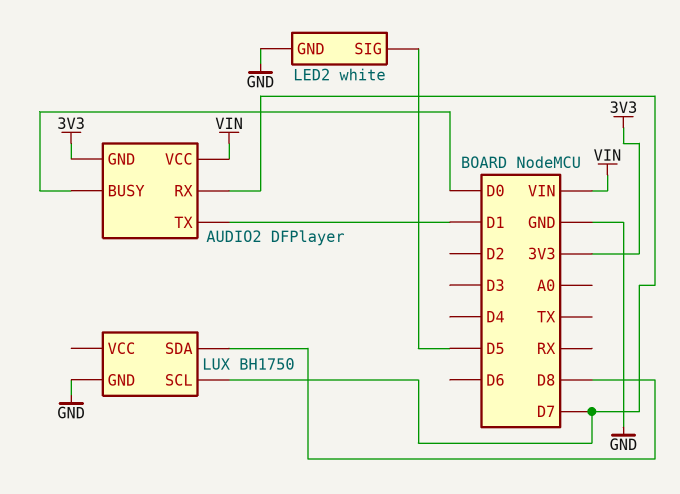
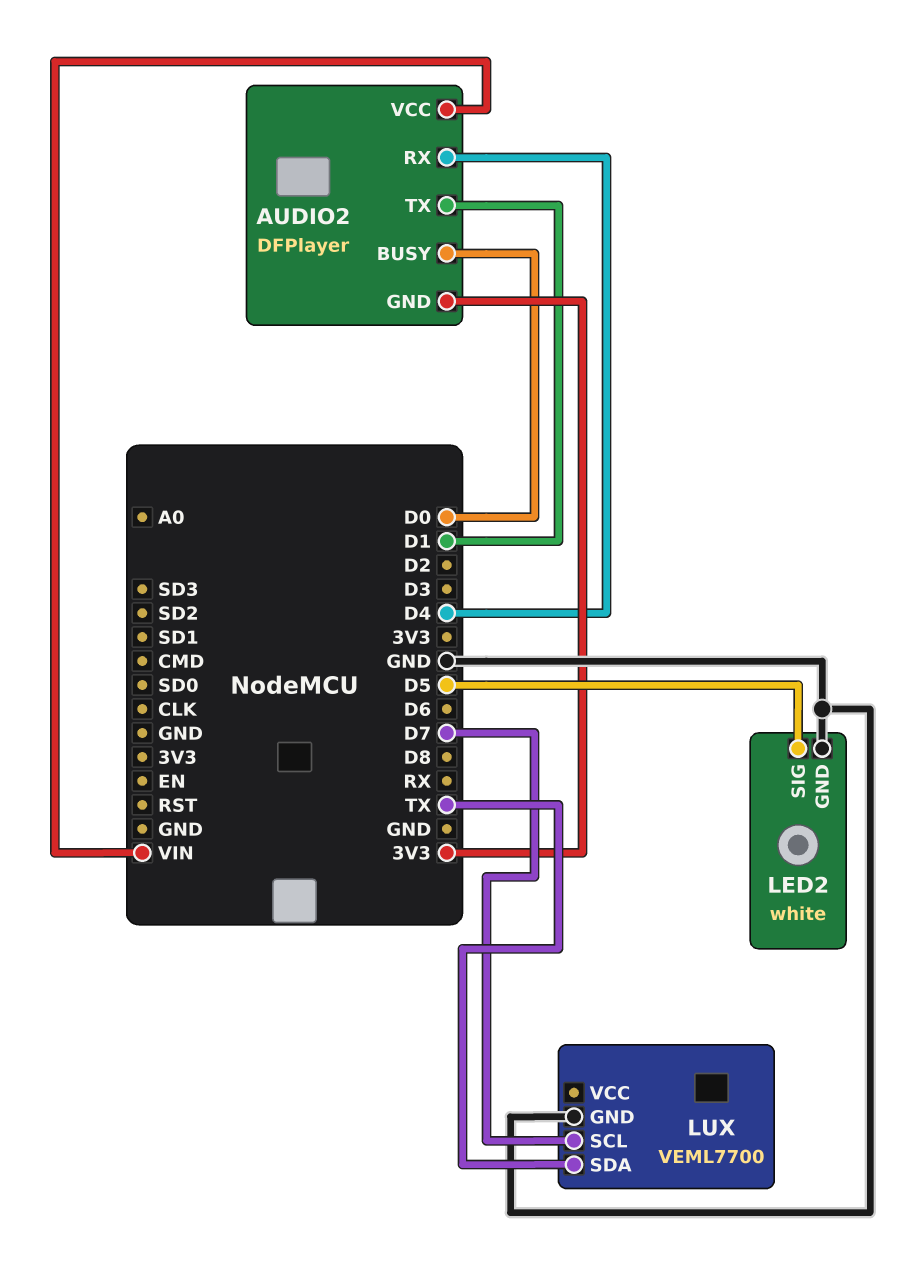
AUDIO2 pin RX: D7 -> D4
LUX: BH1750 -> VEML7700
LUX pin SDA: D8 -> TX

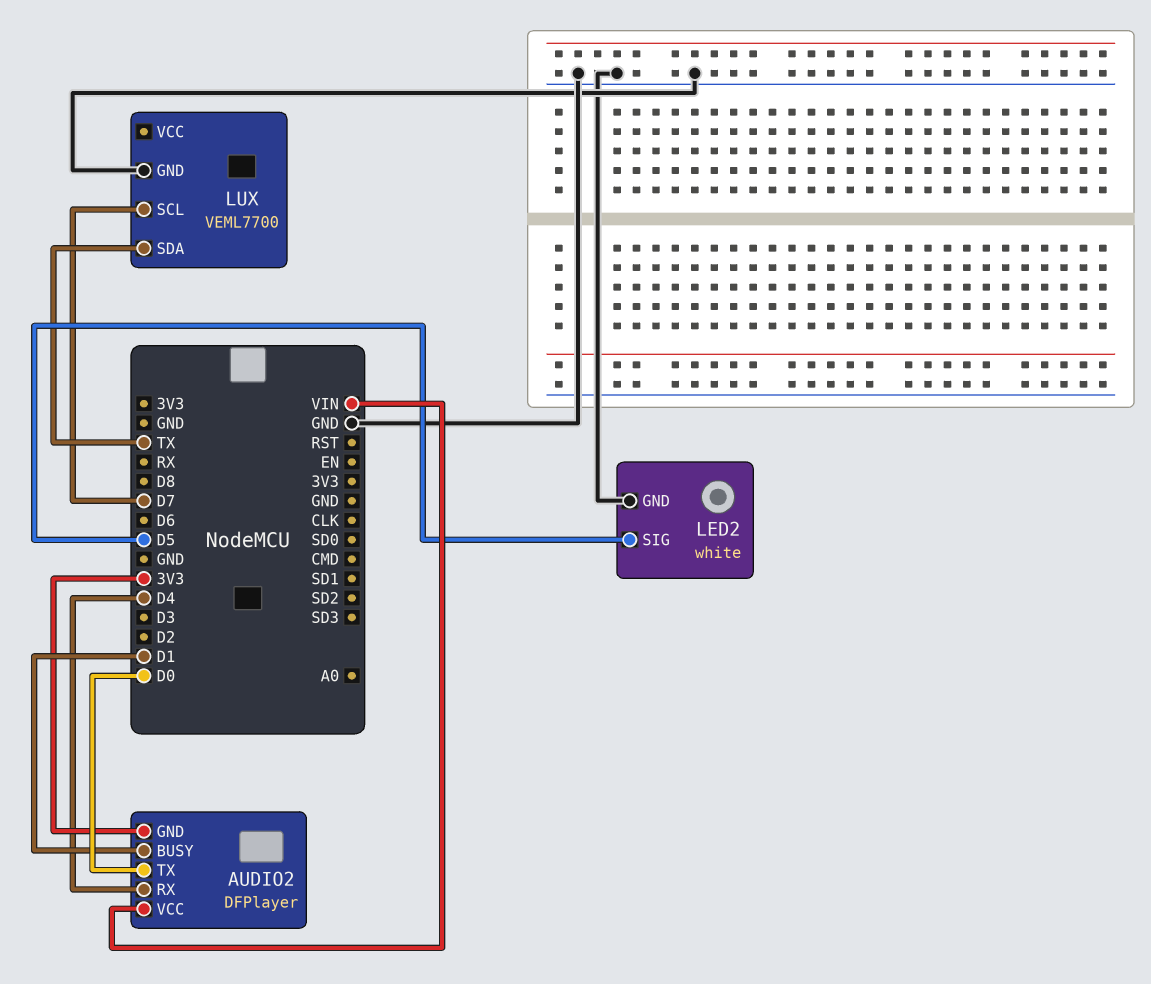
AUDIO2 pin BUSY: D0 -> D1
AUDIO2 pin TX: D1 -> D0

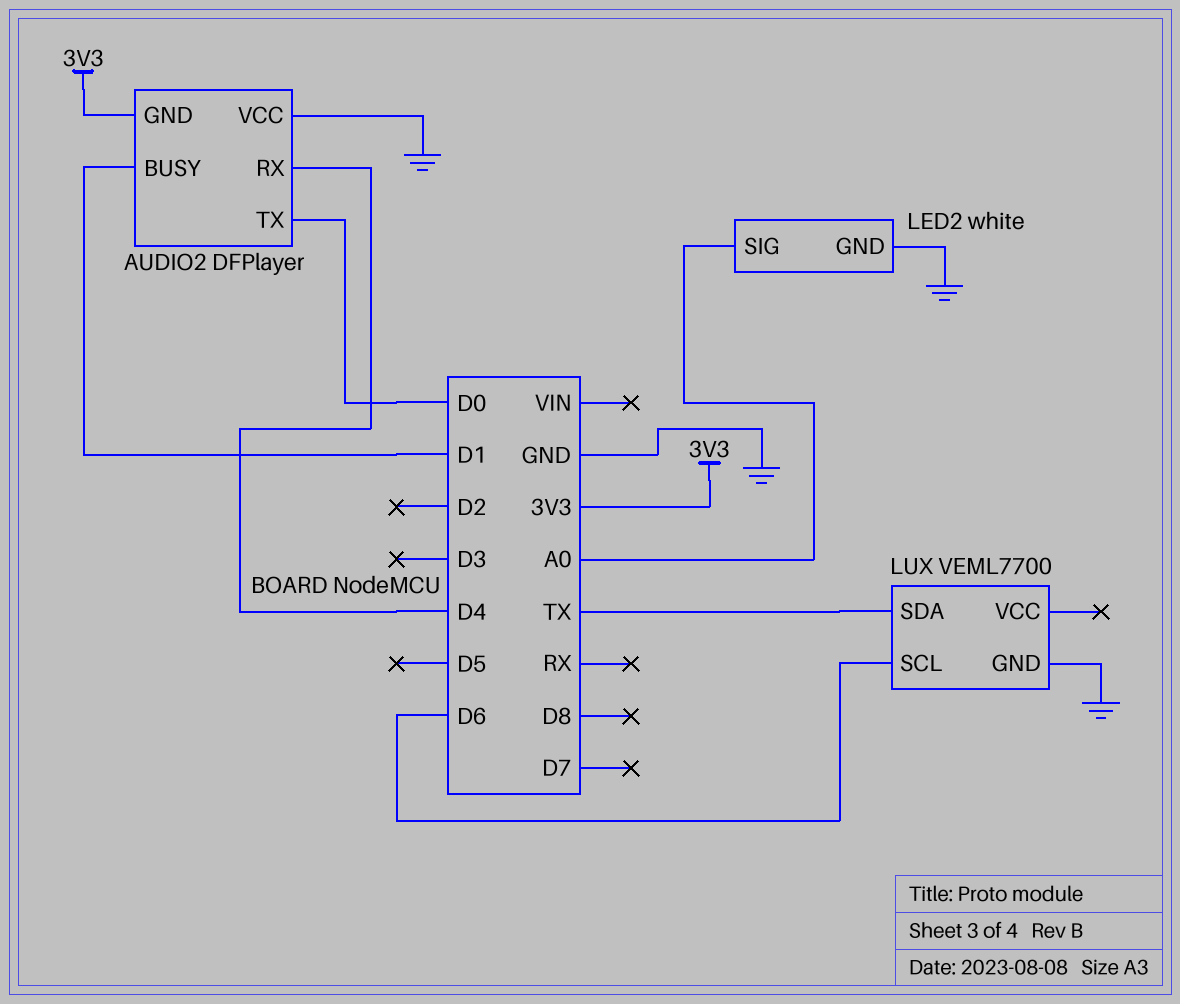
AUDIO2 pin VCC: VIN -> GND
LED2 pin SIG: D5 -> A0
LUX pin SCL: D7 -> D6

